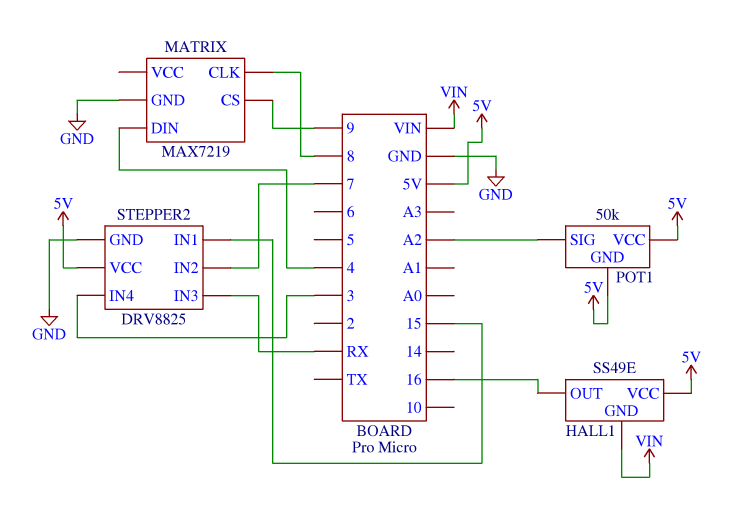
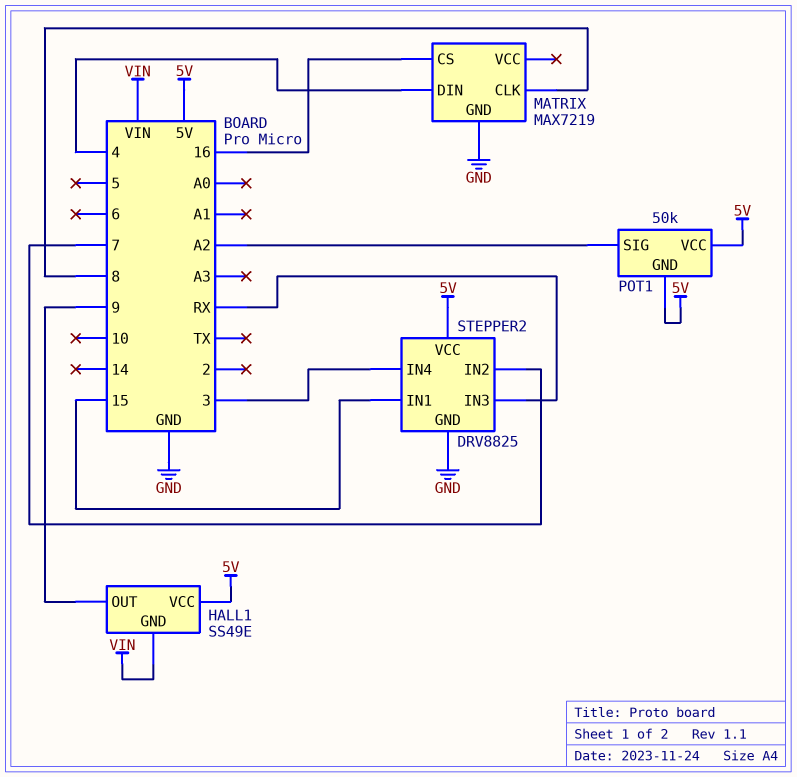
HALL1 pin OUT: 16 -> 9
MATRIX pin CS: 9 -> 16

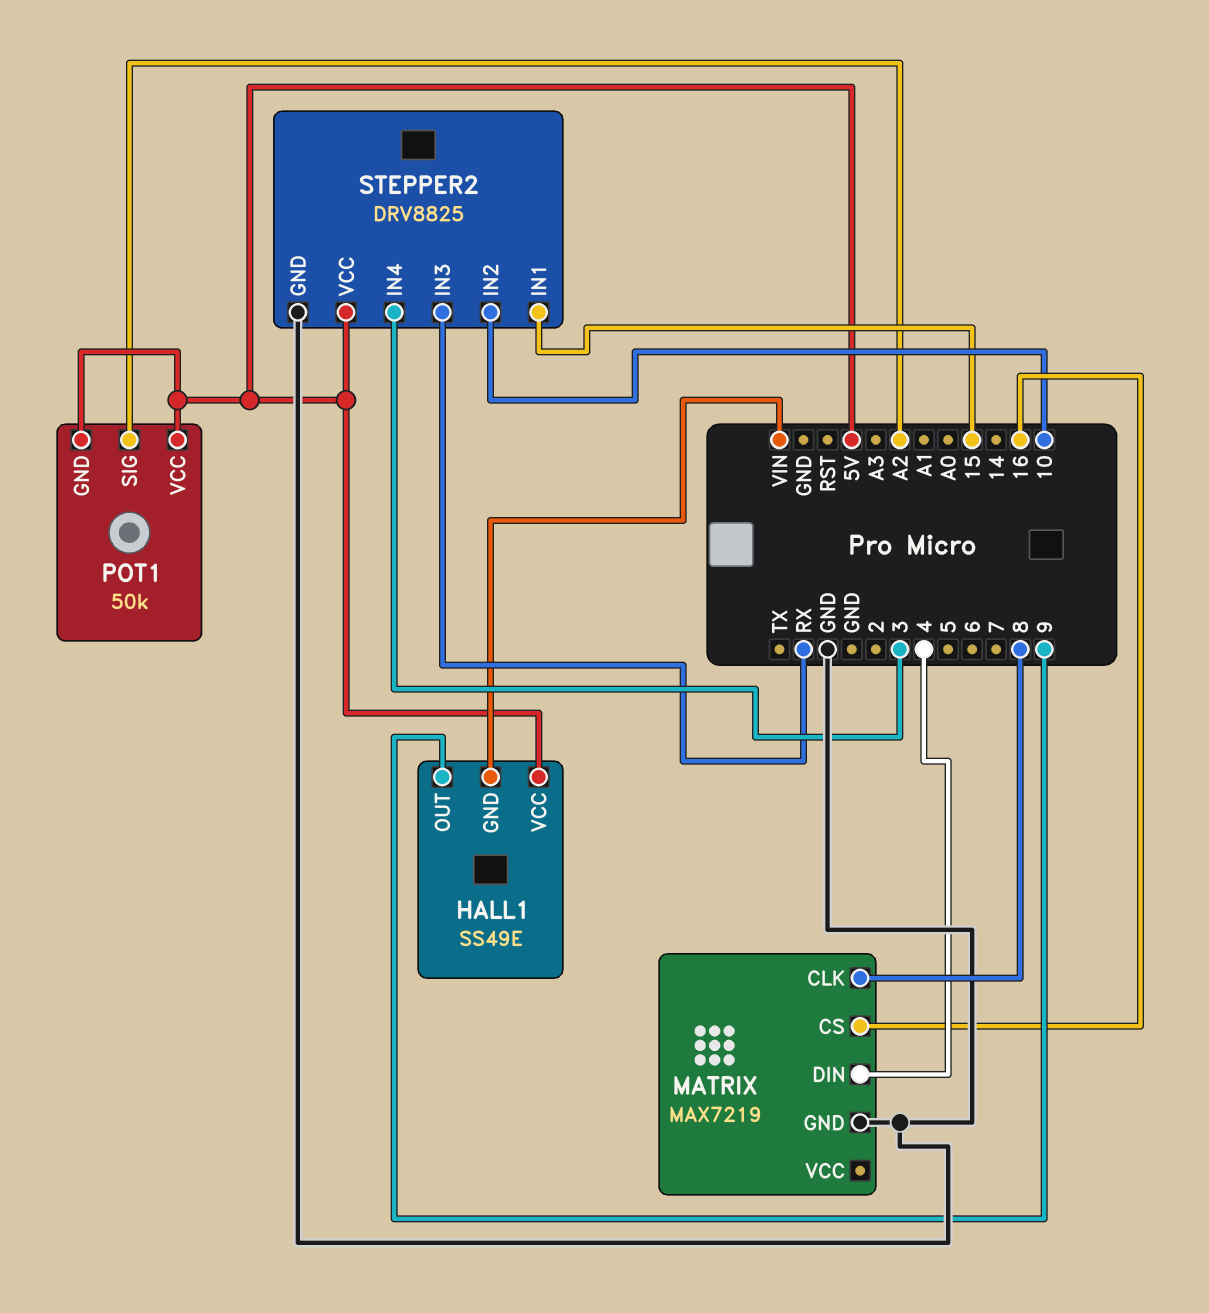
STEPPER2 pin IN2: 7 -> 10

